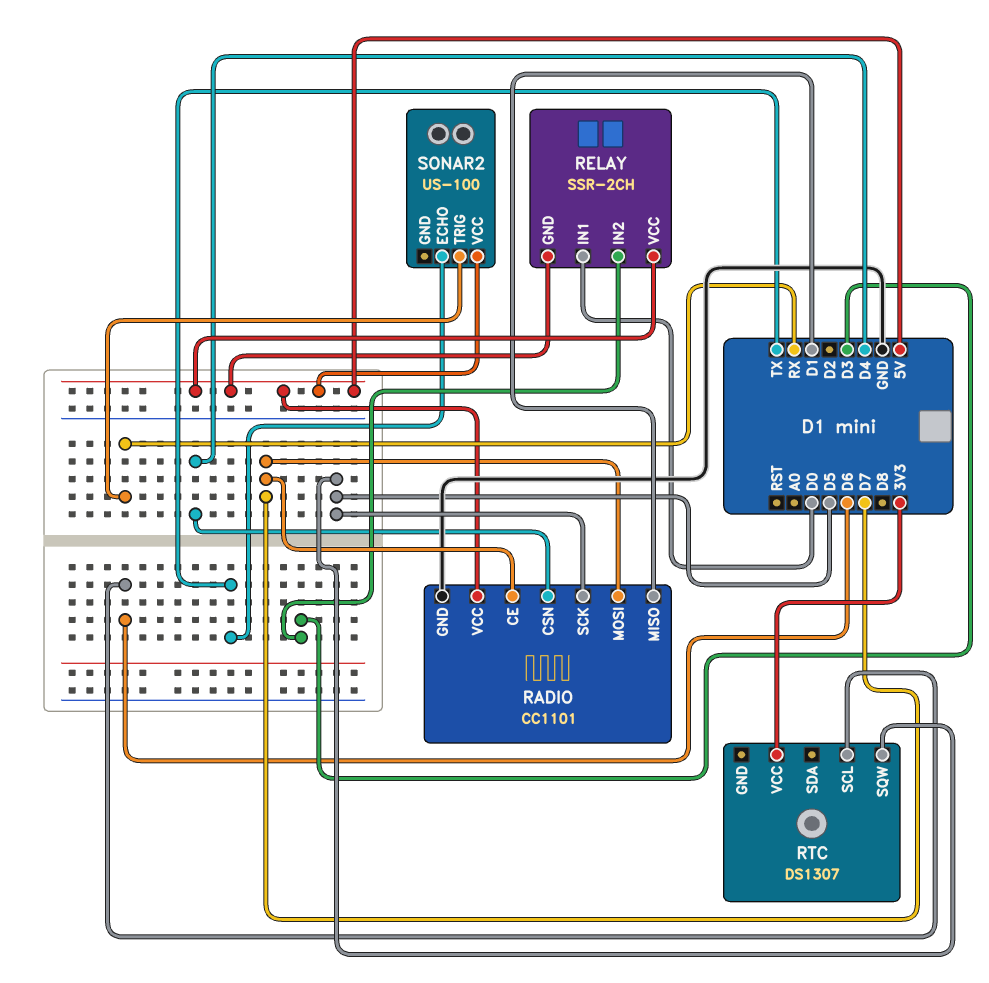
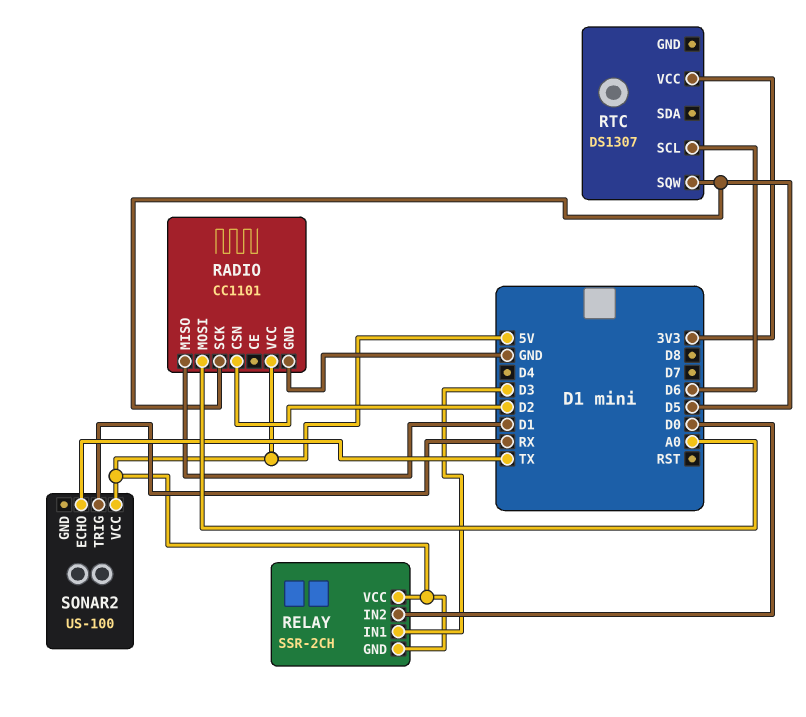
RADIO pin CE: D7 -> none
RADIO pin CSN: D4 -> D2
RADIO pin MOSI: D7 -> A0
RELAY pin IN1: D0 -> D3
RELAY pin IN2: D3 -> D0

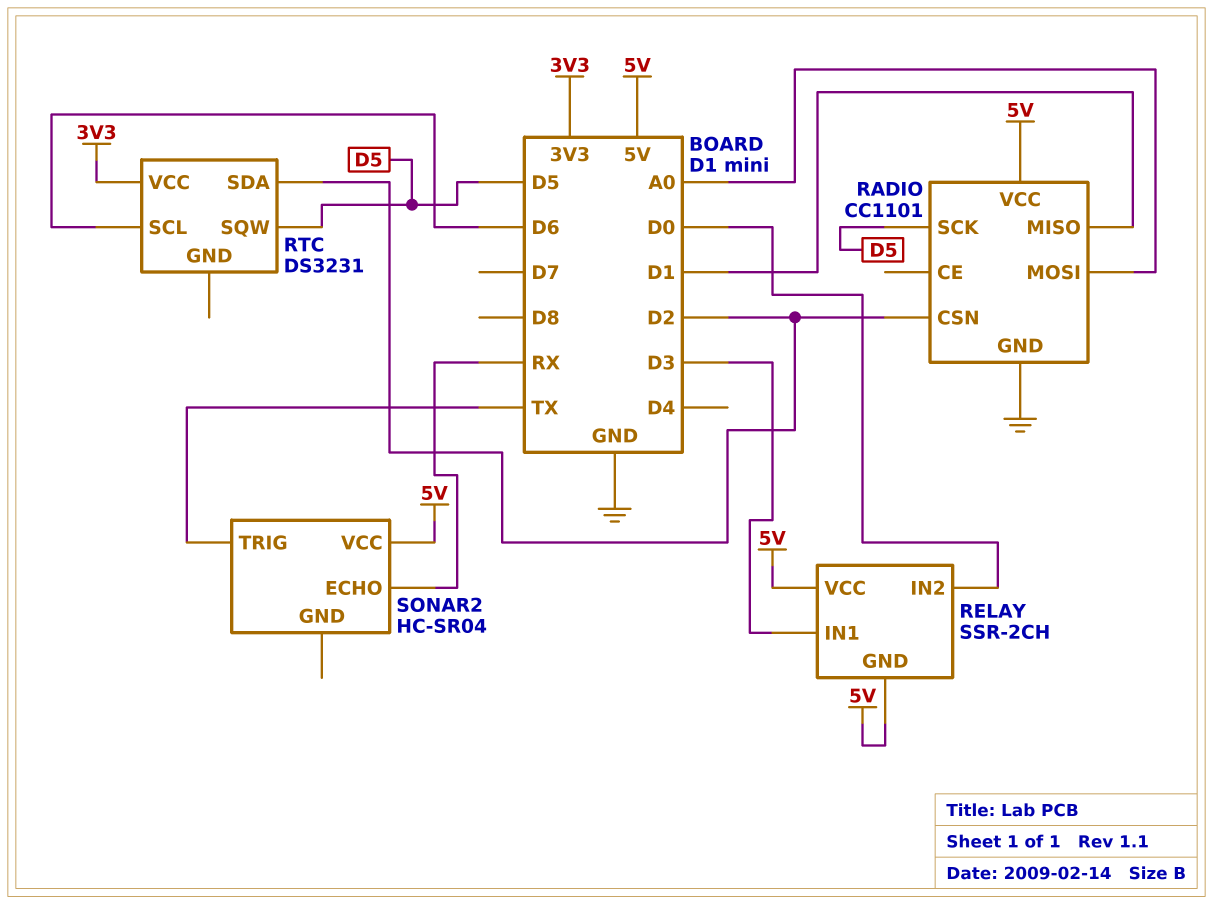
RTC: DS1307 -> DS3231
RTC pin SDA: none -> D2
SONAR2: US-100 -> HC-SR04
SONAR2 pin ECHO: TX -> RX
SONAR2 pin TRIG: RX -> TX

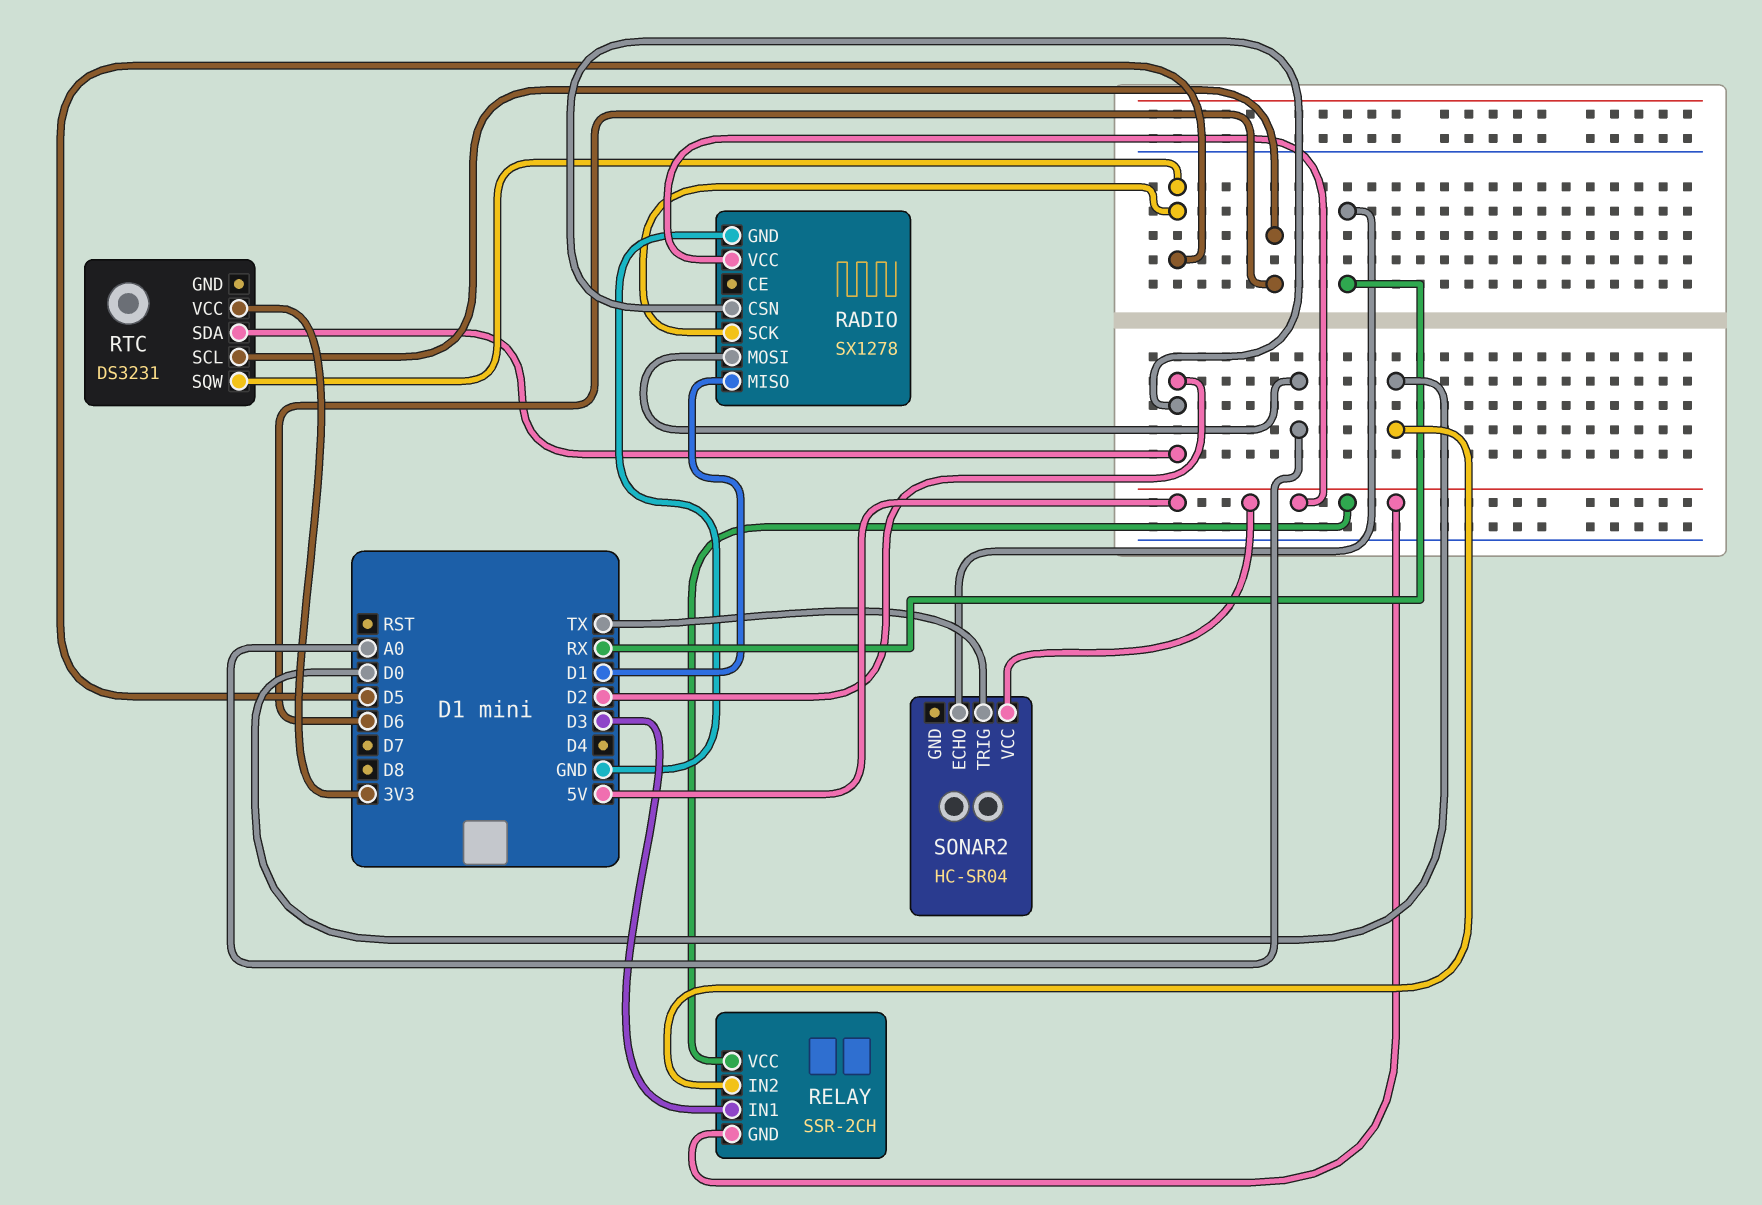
RADIO: CC1101 -> SX1278

